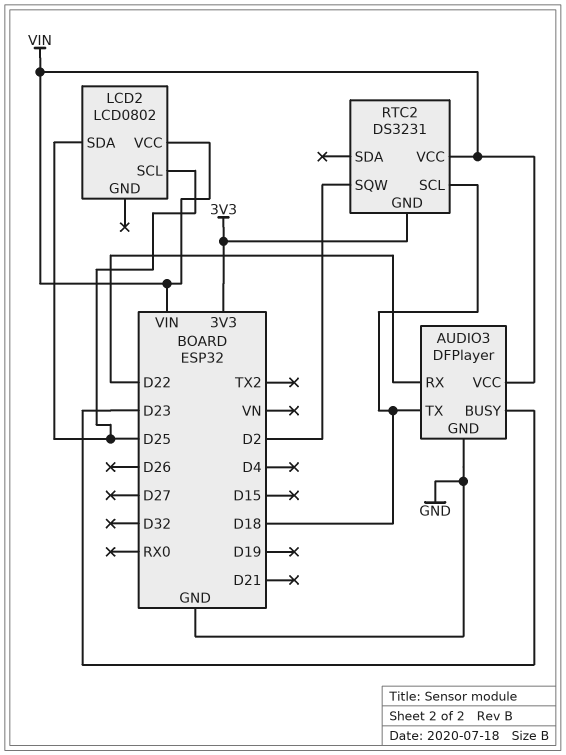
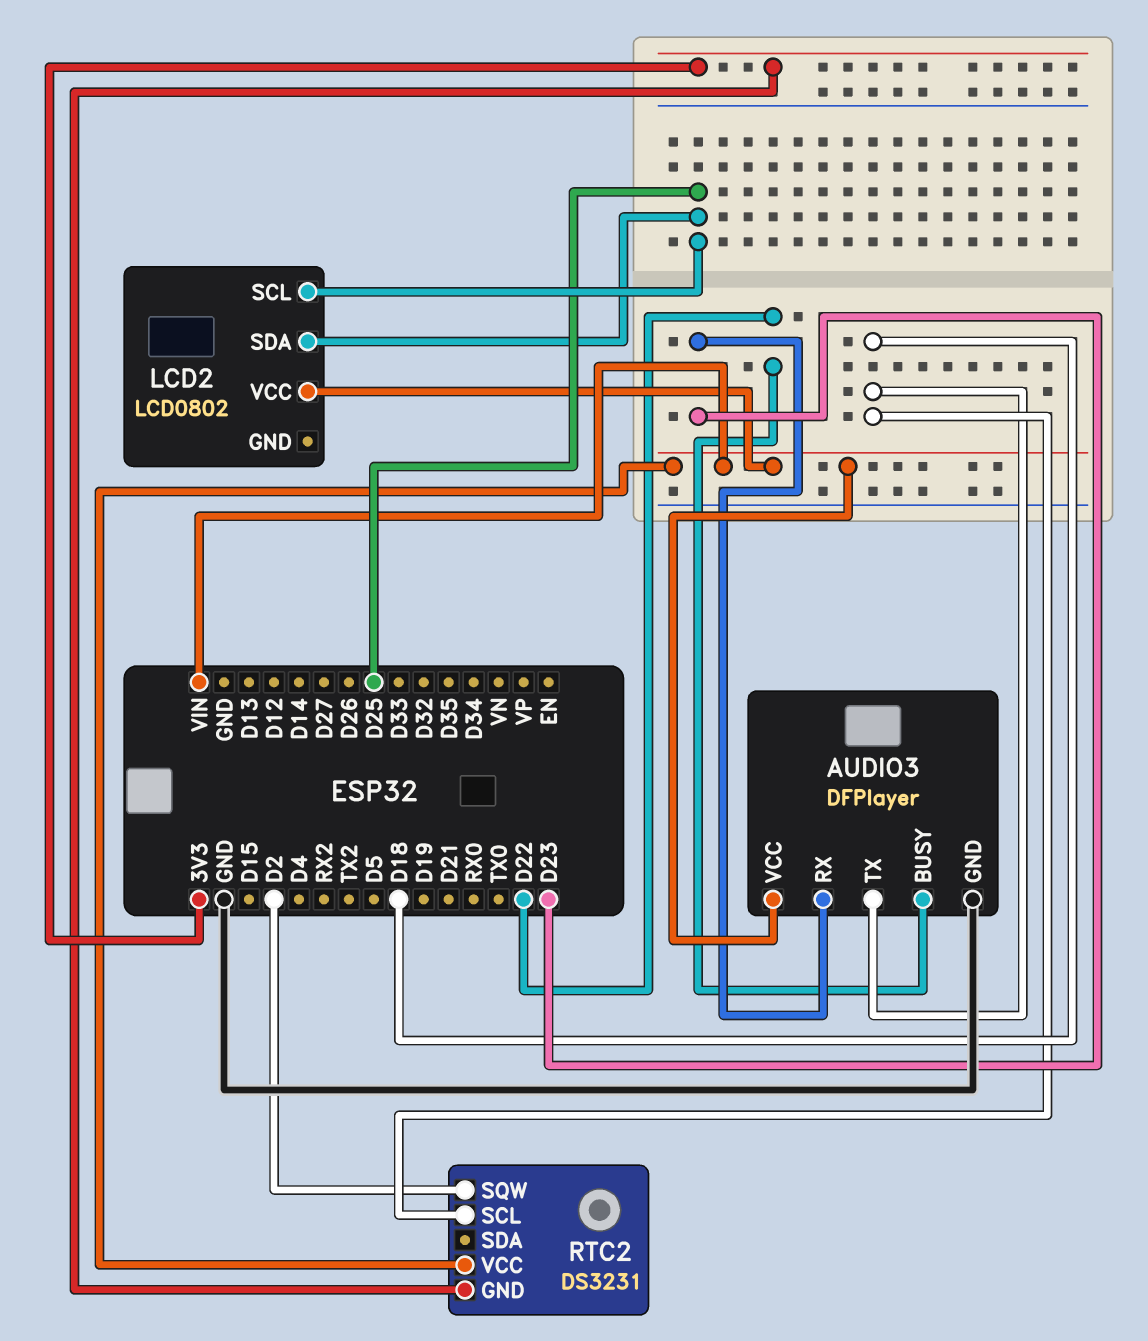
AUDIO3 pin BUSY: D23 -> D22
AUDIO3 pin RX: D22 -> D23

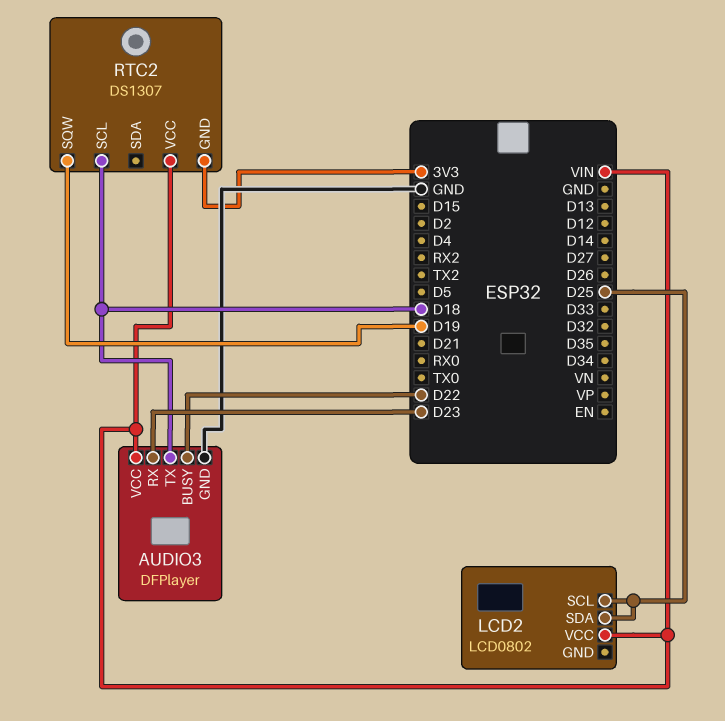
RTC2: DS3231 -> DS1307
RTC2 pin SQW: D2 -> D19

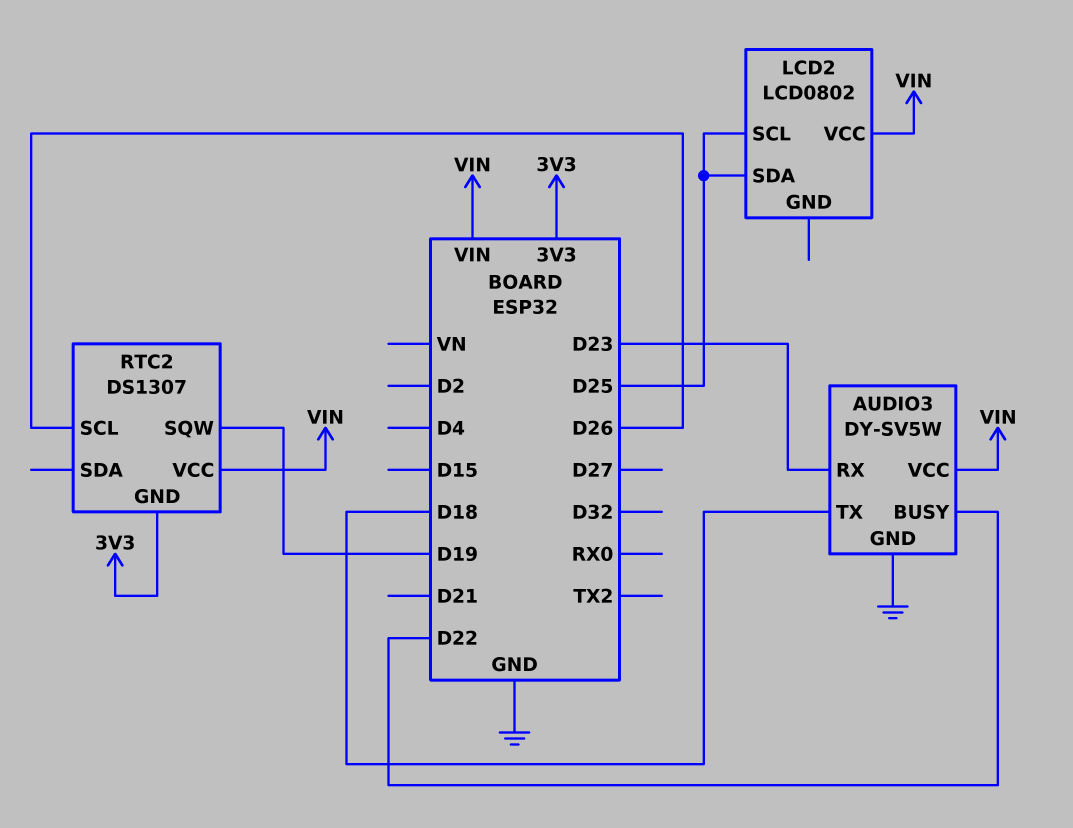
AUDIO3: DFPlayer -> DY-SV5W
RTC2 pin SCL: D18 -> D26

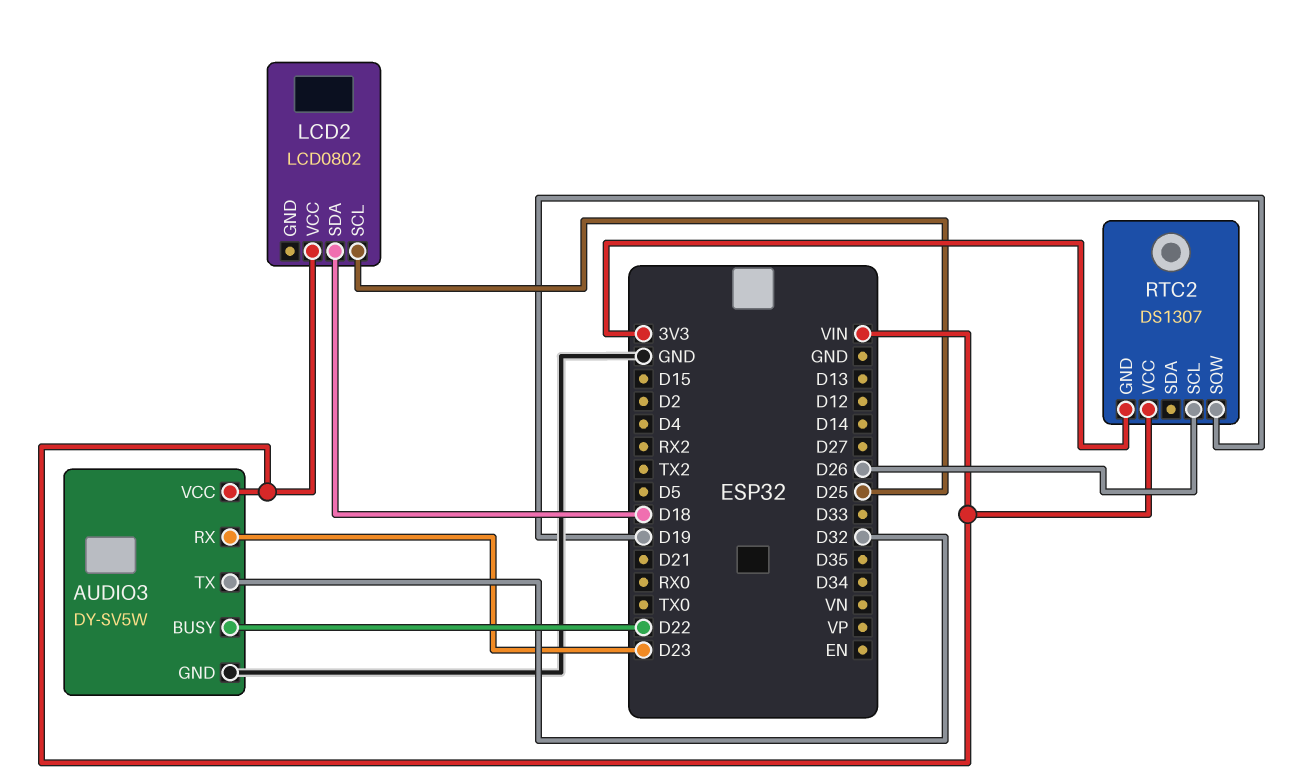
AUDIO3 pin TX: D18 -> D32
LCD2 pin SDA: D25 -> D18

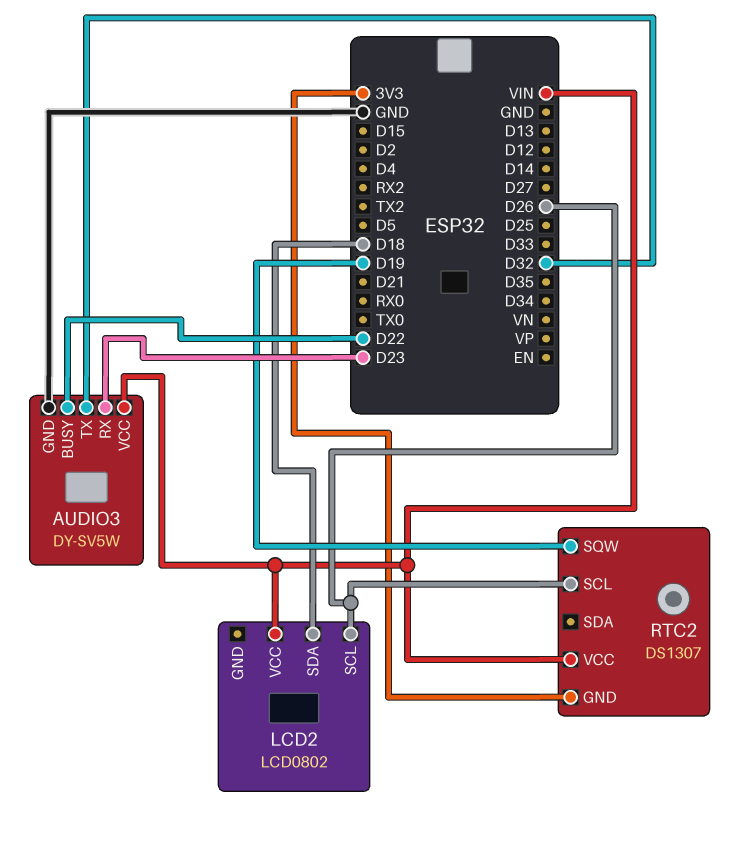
LCD2 pin SCL: D25 -> D26

